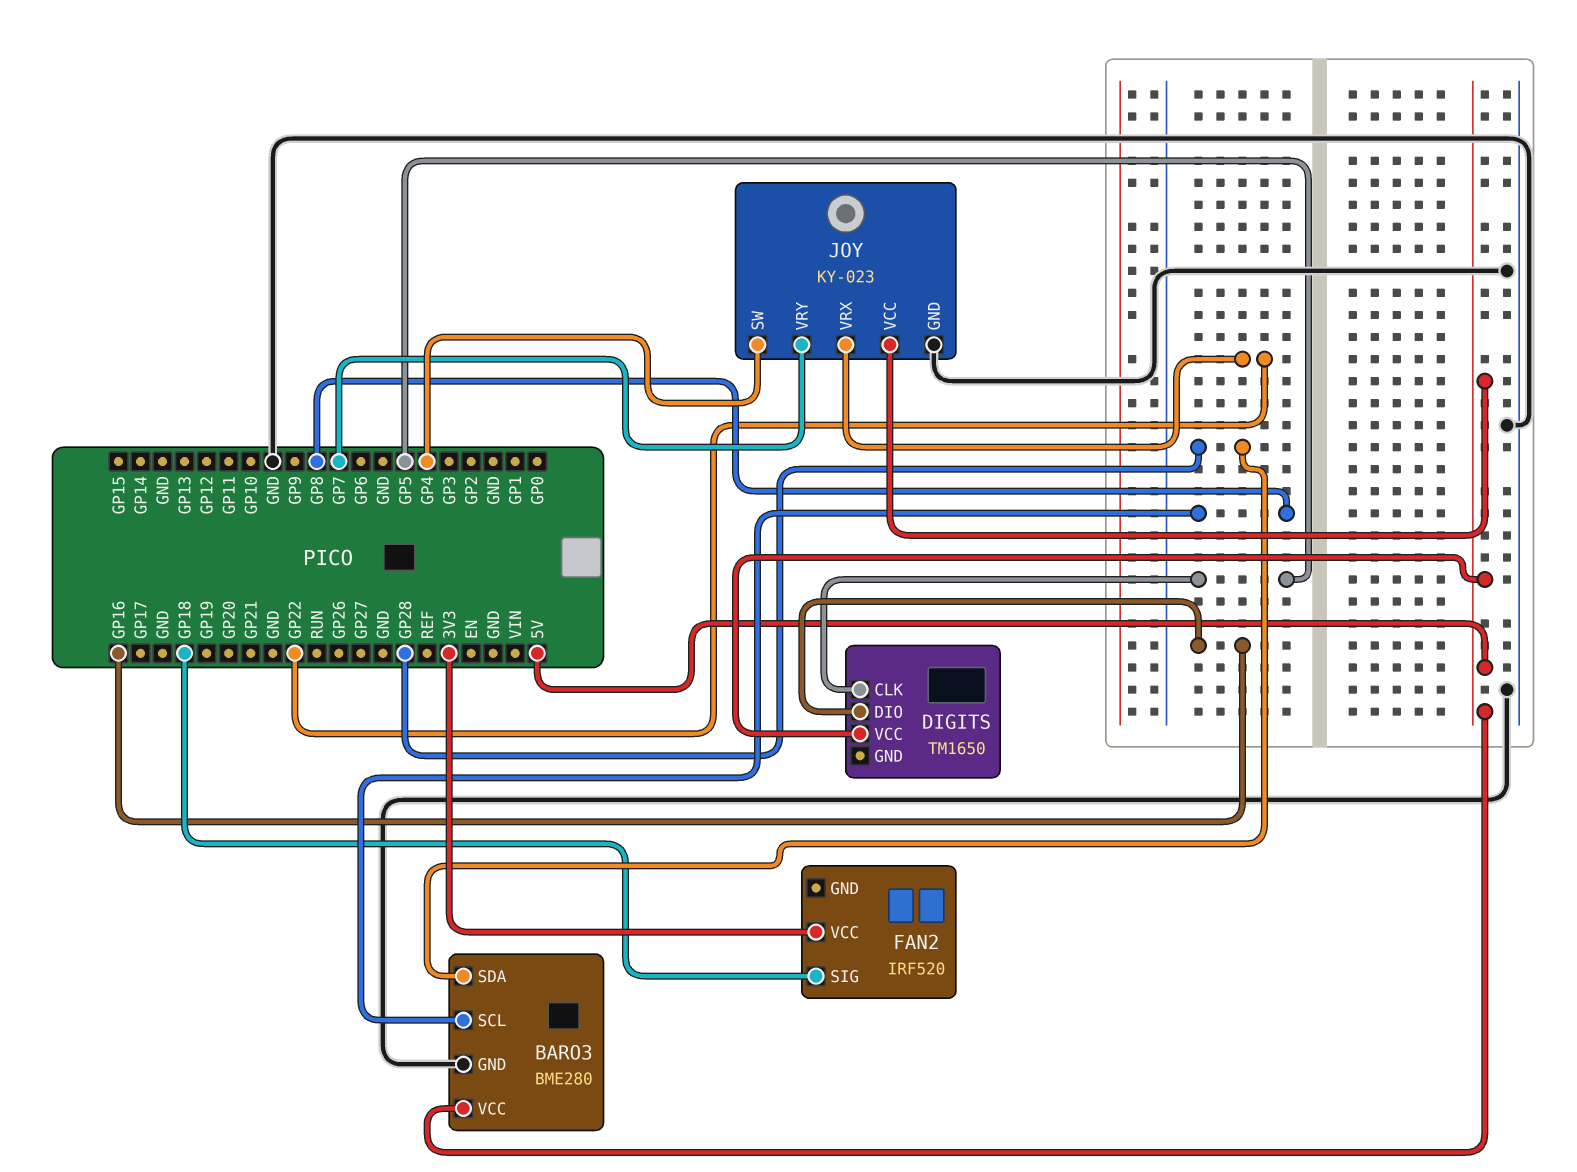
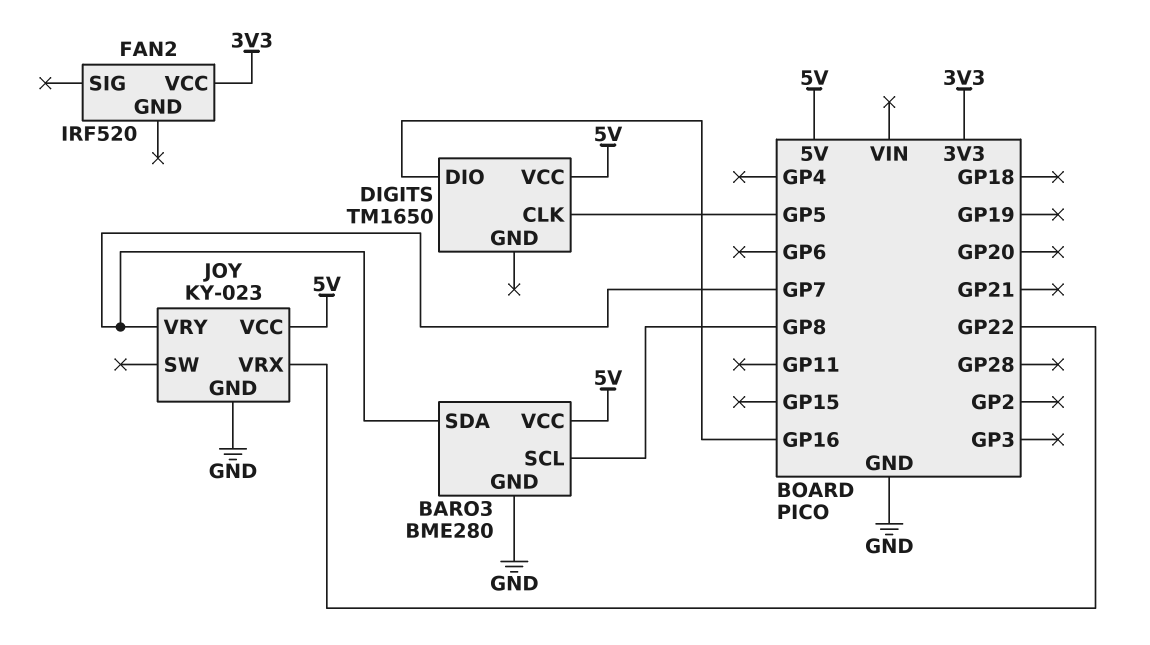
BARO3 pin SDA: GP28 -> GP7
FAN2 pin SIG: GP18 -> none
JOY pin SW: GP4 -> none

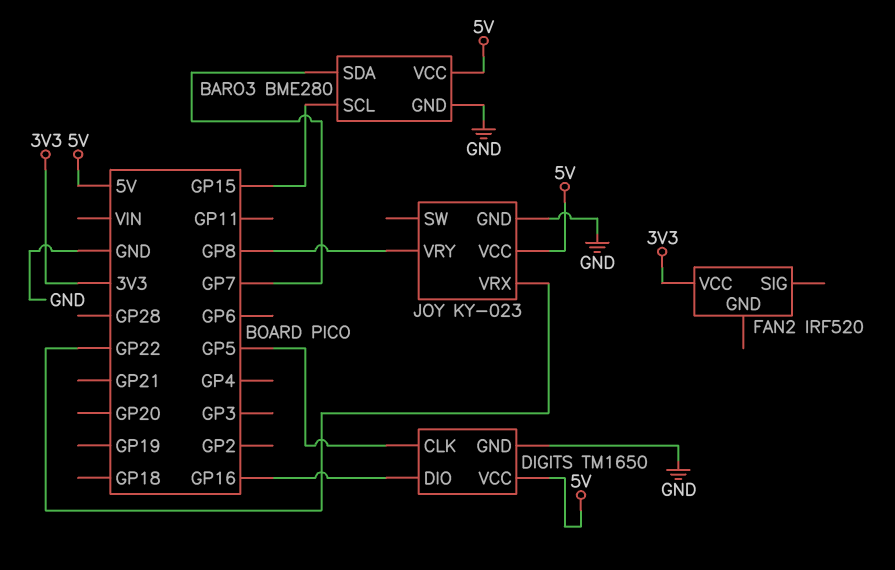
BARO3 pin SCL: GP8 -> GP15
DIGITS pin GND: none -> GND
JOY pin VRY: GP7 -> GP8

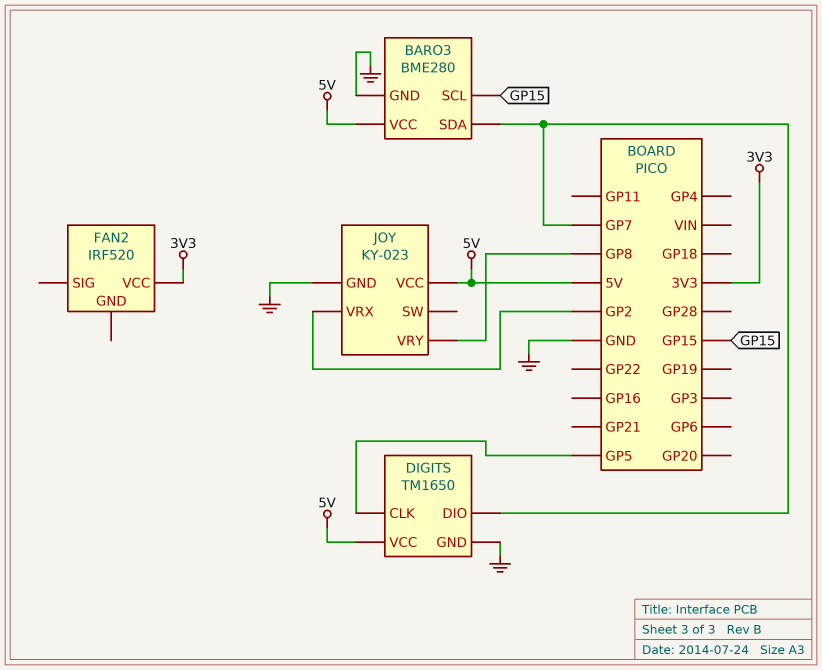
DIGITS pin DIO: GP16 -> GP7
JOY pin VRX: GP22 -> GP2

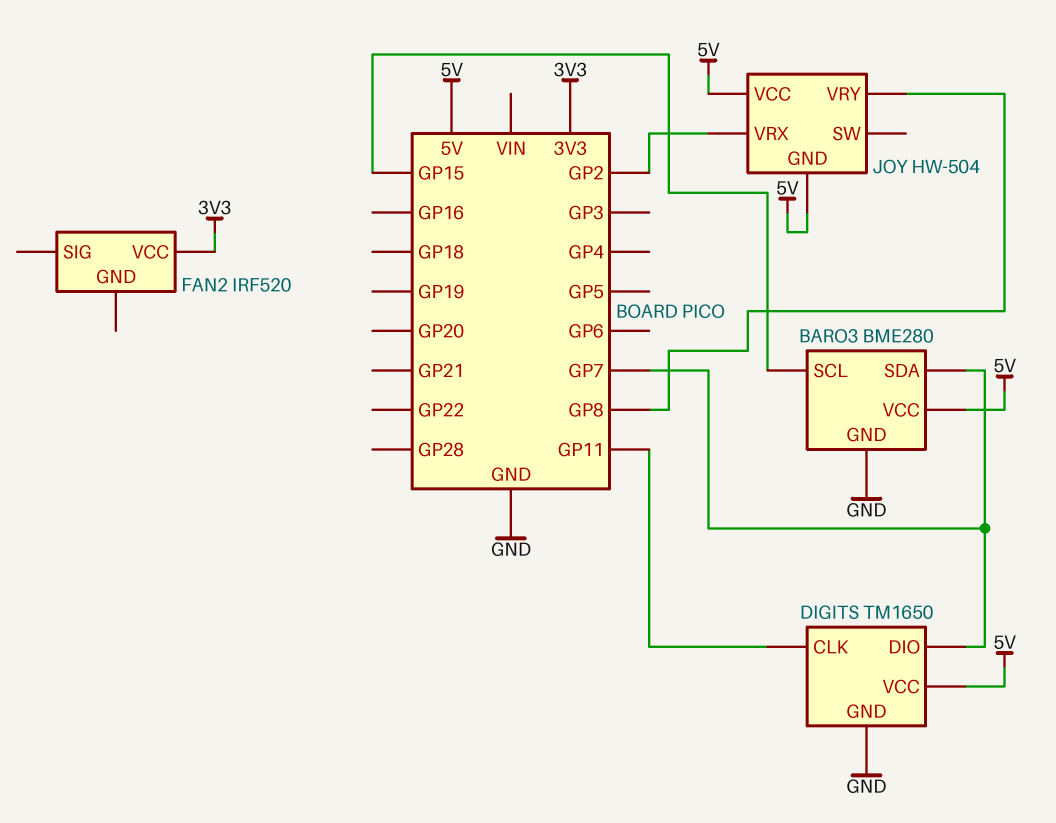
DIGITS pin CLK: GP5 -> GP11
JOY: KY-023 -> HW-504
JOY pin GND: GND -> 5V

